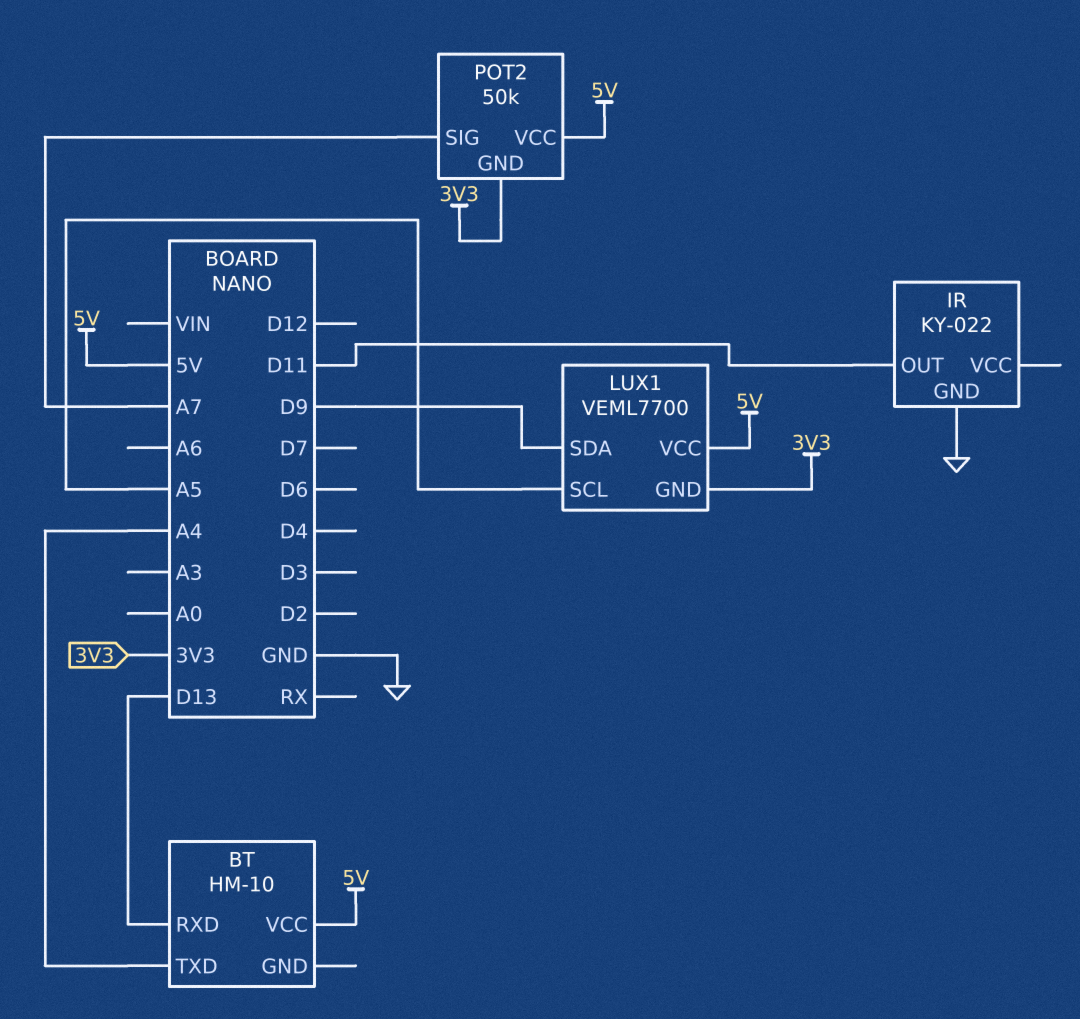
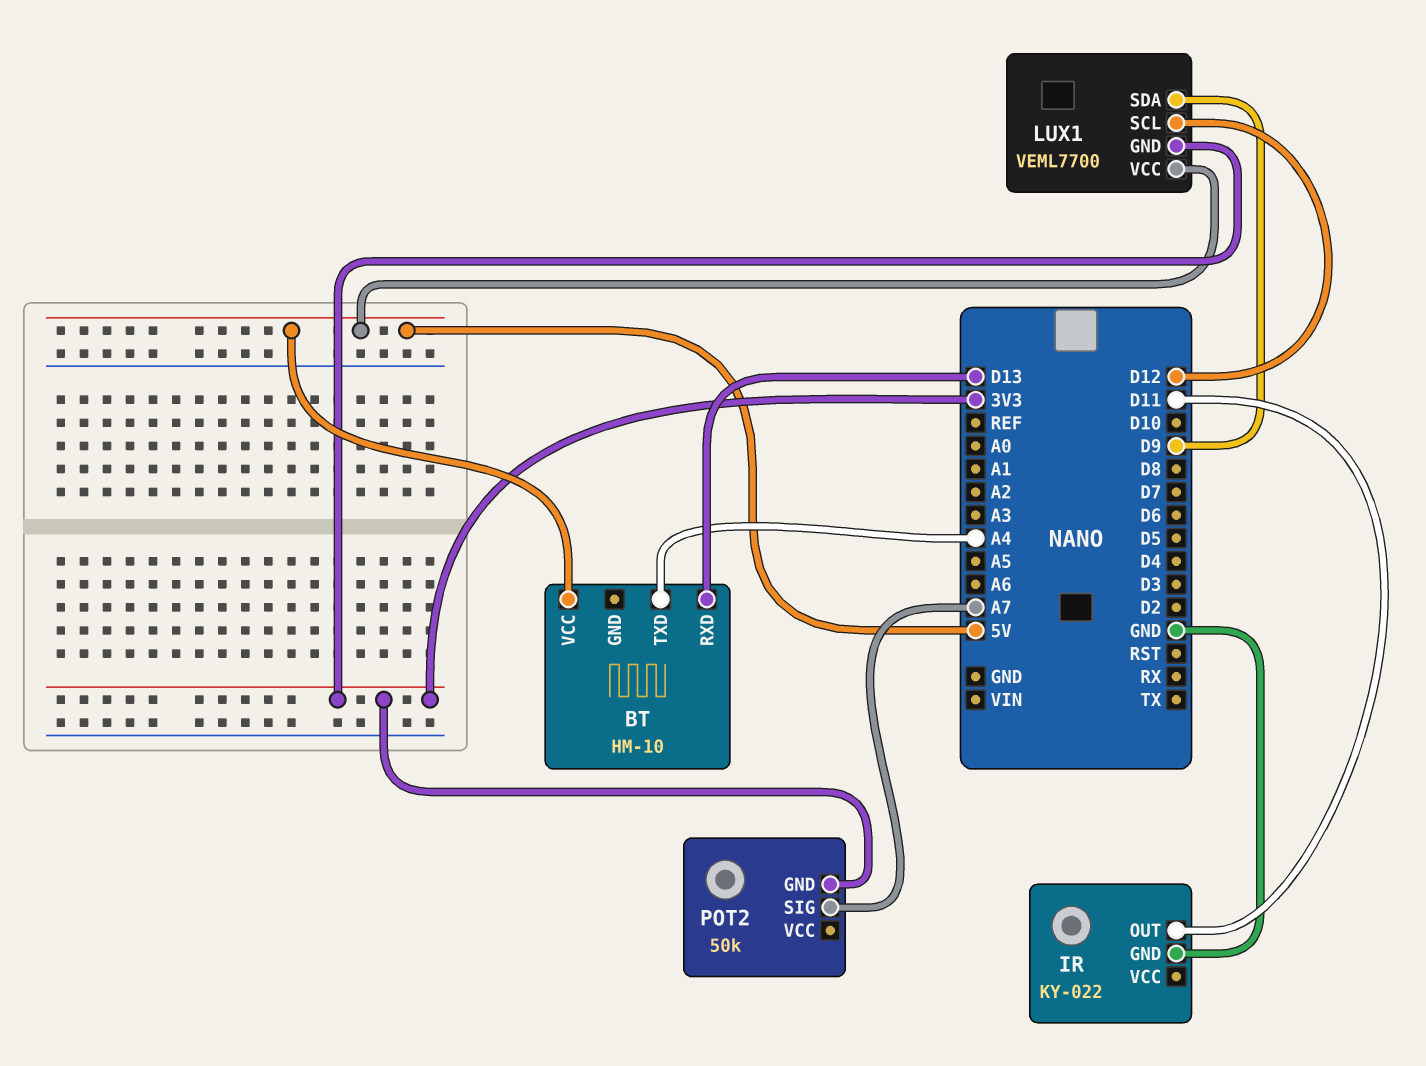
LUX1 pin SCL: A5 -> D12
POT2 pin VCC: 5V -> none

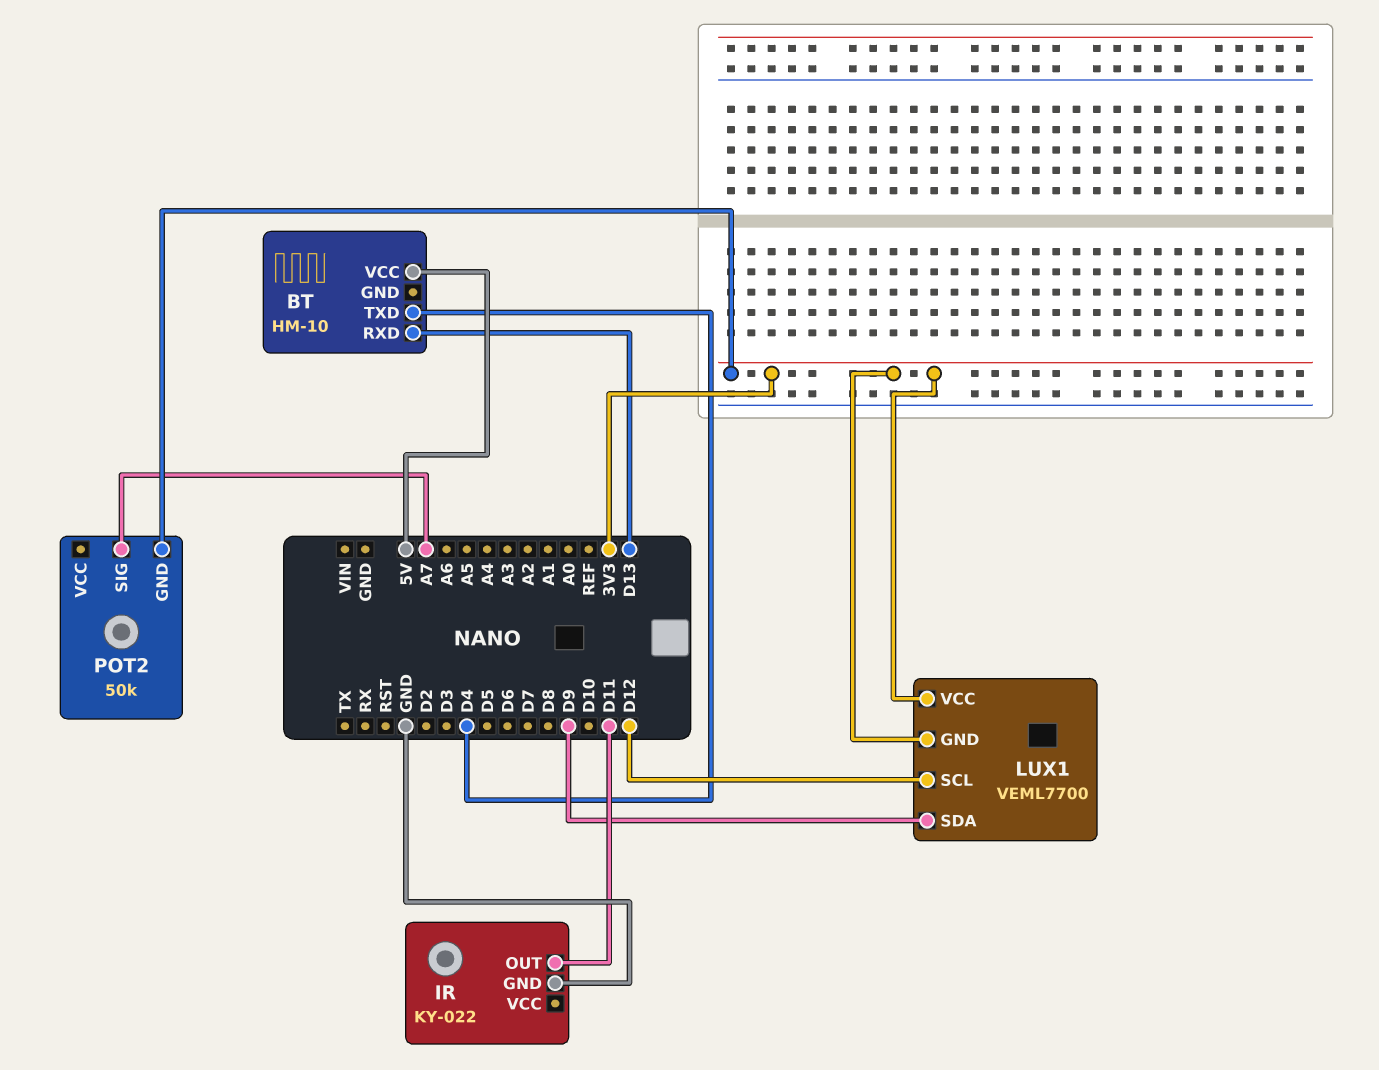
BT pin TXD: A4 -> D4
LUX1 pin VCC: 5V -> 3V3

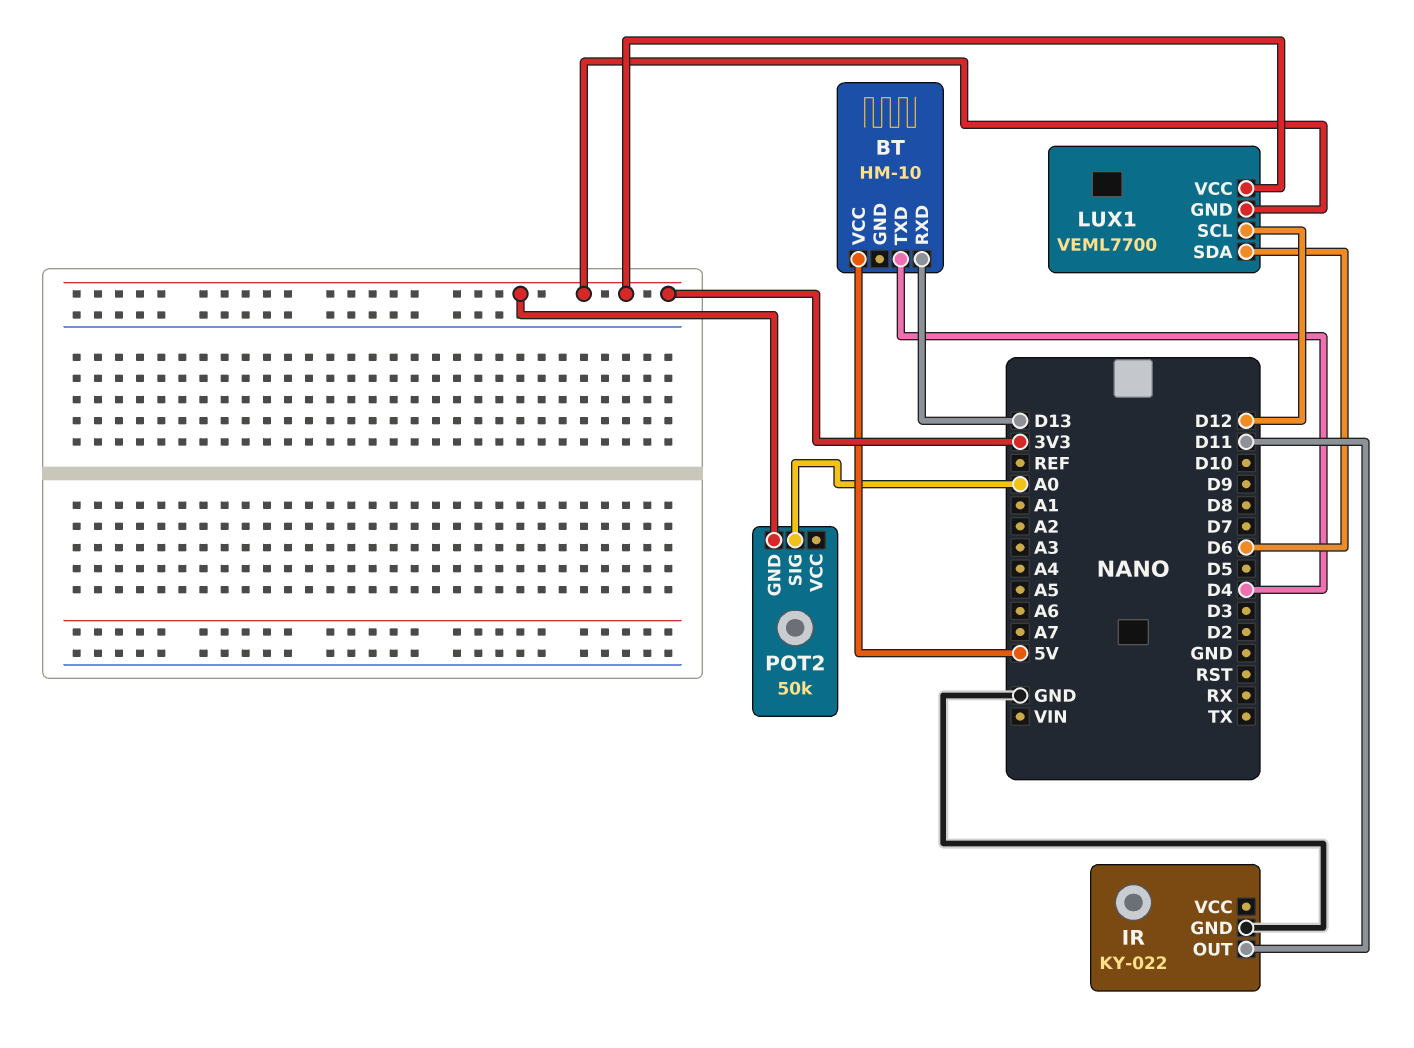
LUX1 pin SDA: D9 -> D6
POT2 pin SIG: A7 -> A0

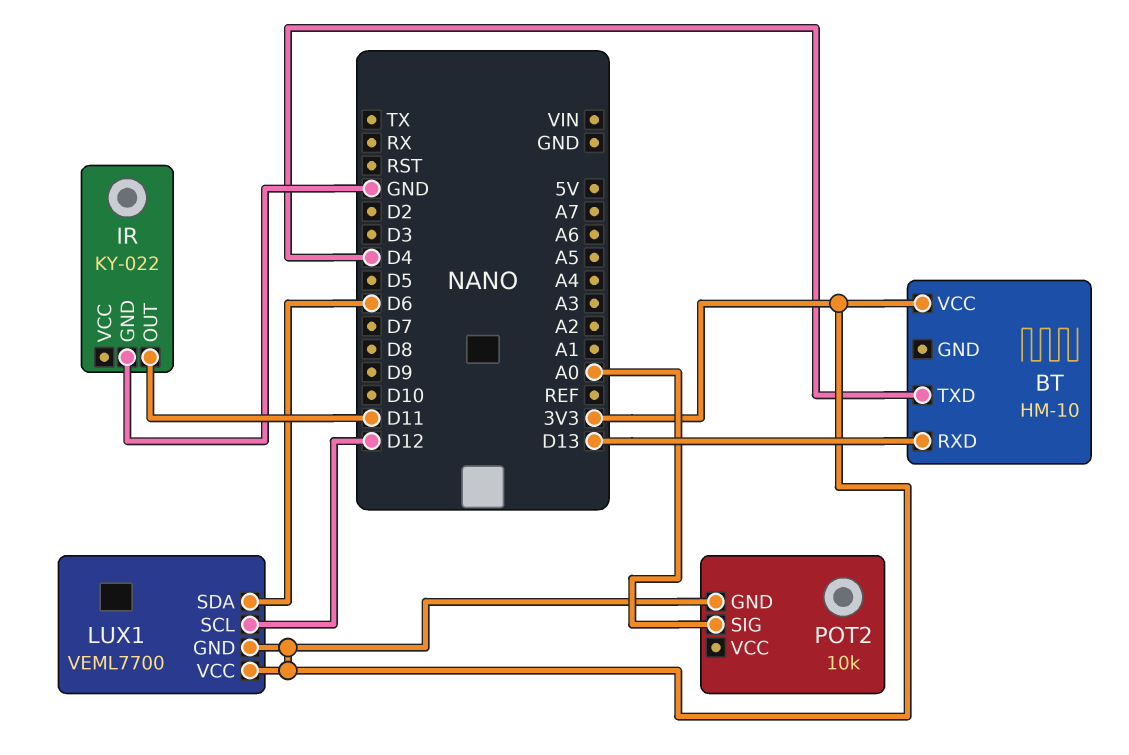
BT pin VCC: 5V -> 3V3
POT2: 50k -> 10k

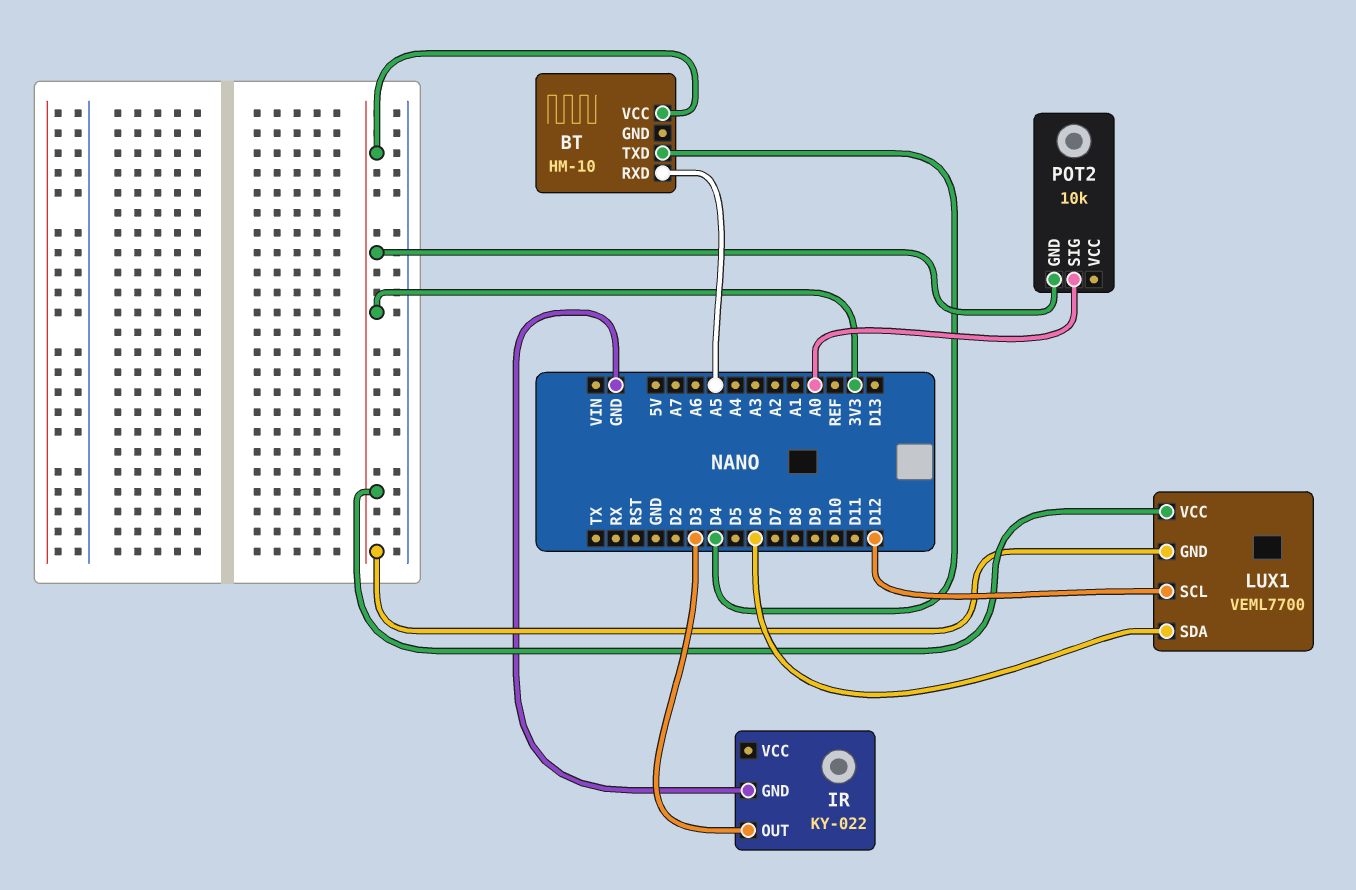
BT pin RXD: D13 -> A5
IR pin OUT: D11 -> D3

